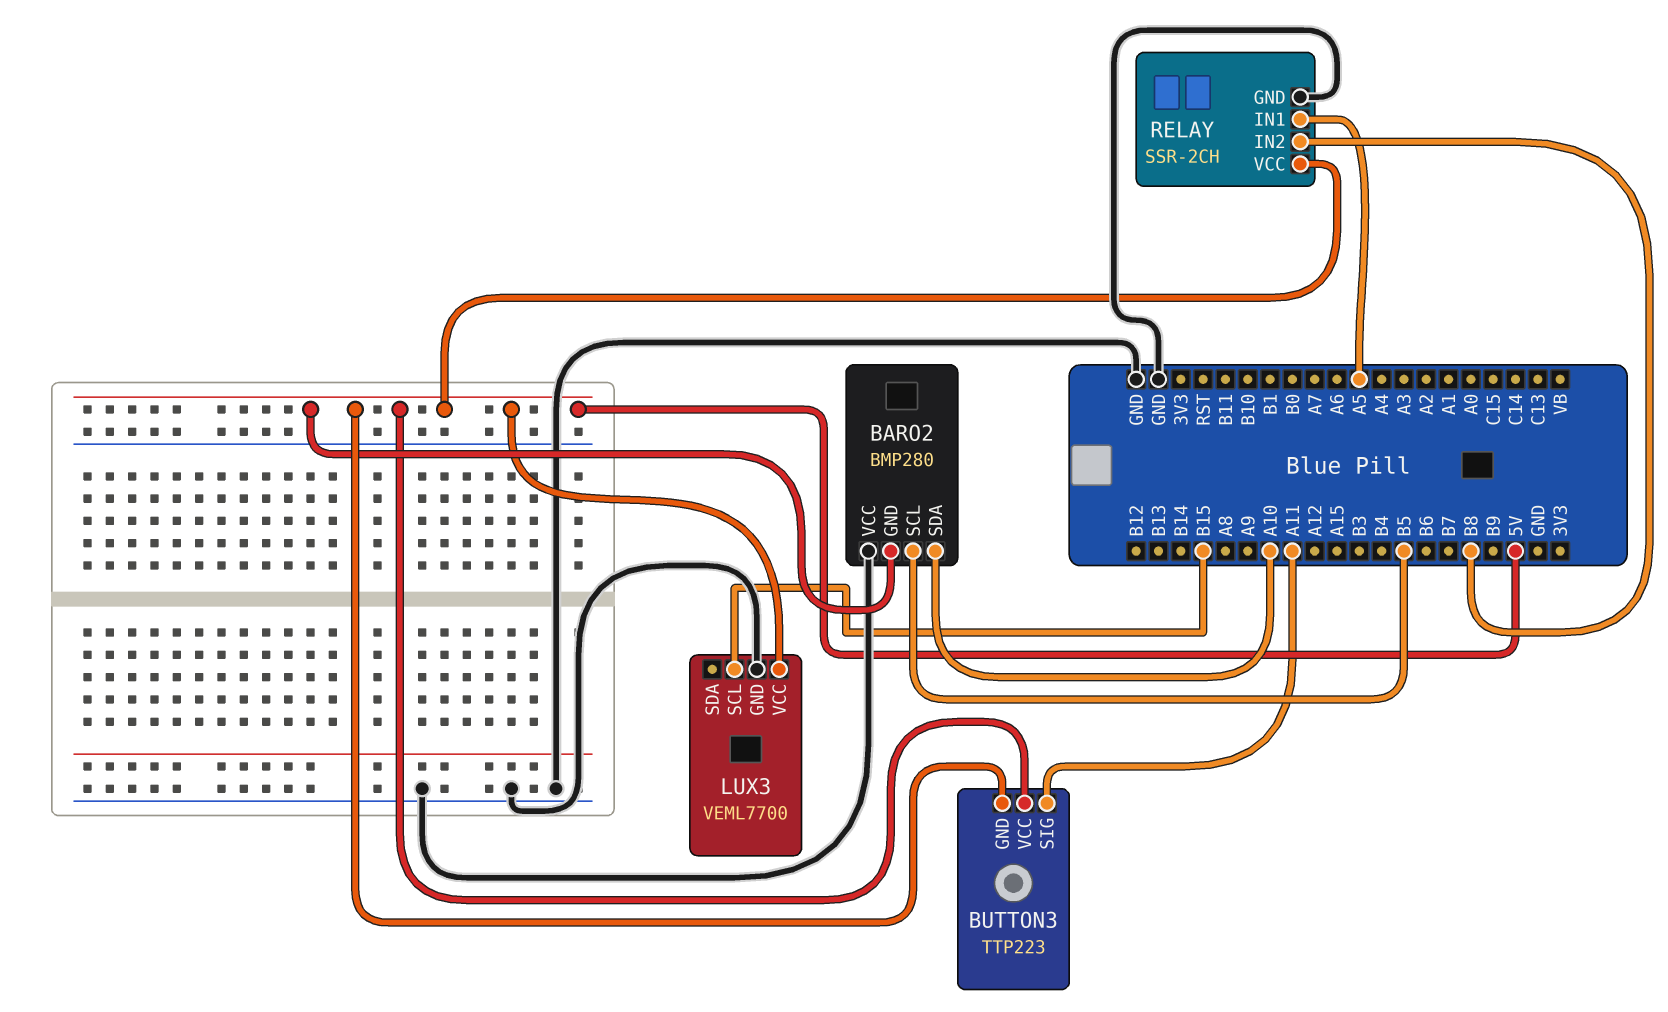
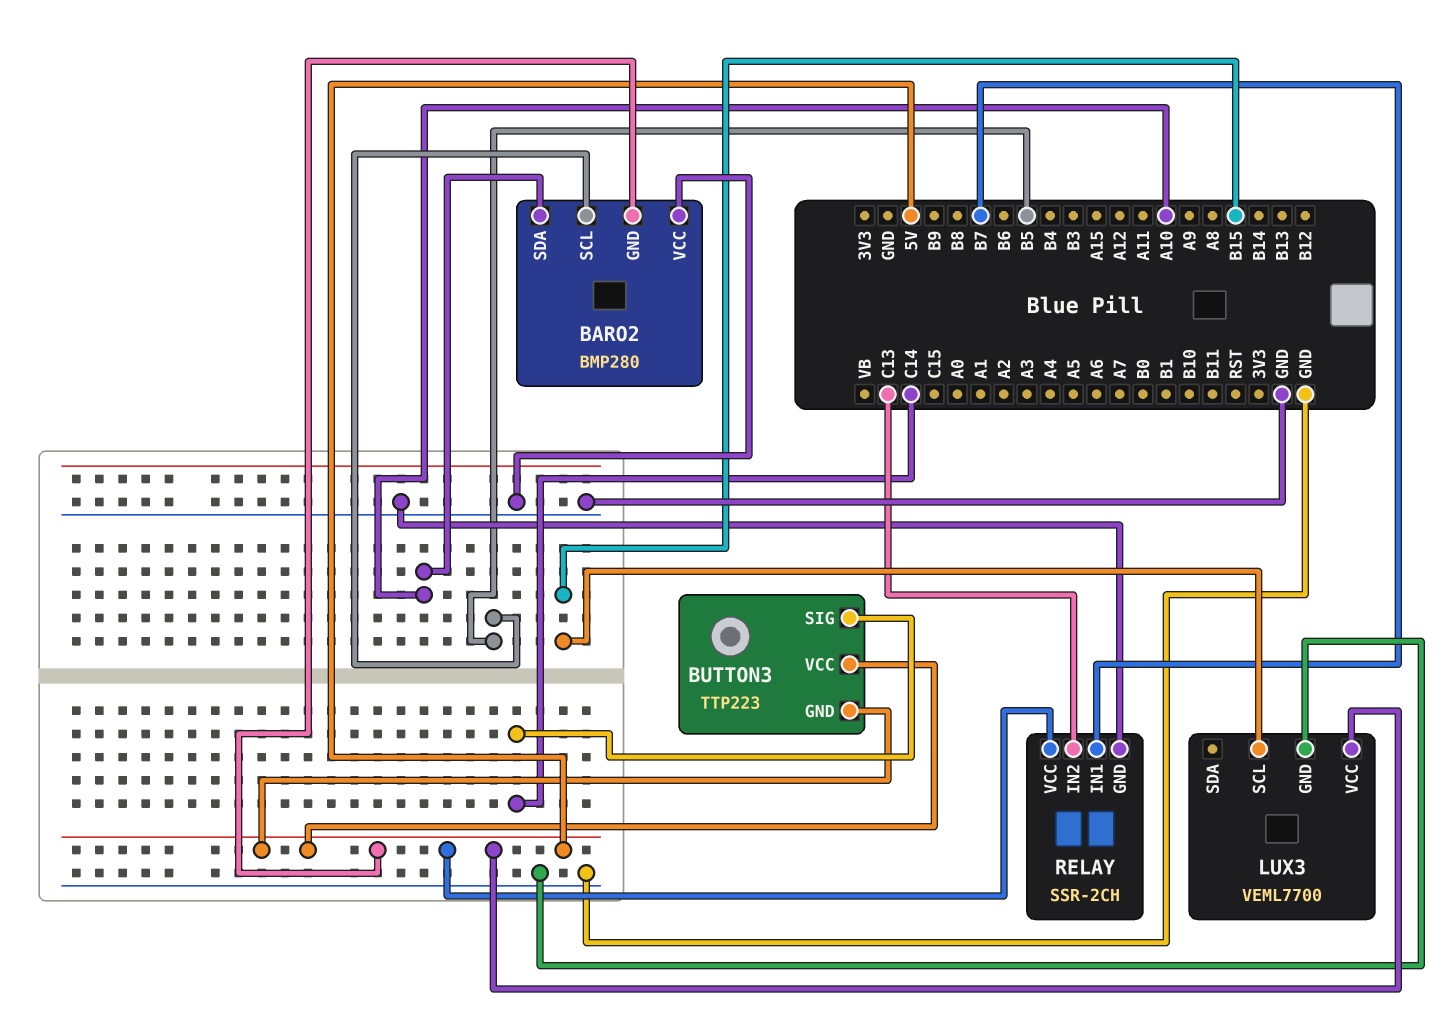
BUTTON3 pin SIG: A11 -> C14
RELAY pin IN1: A5 -> B7
RELAY pin IN2: B8 -> C13

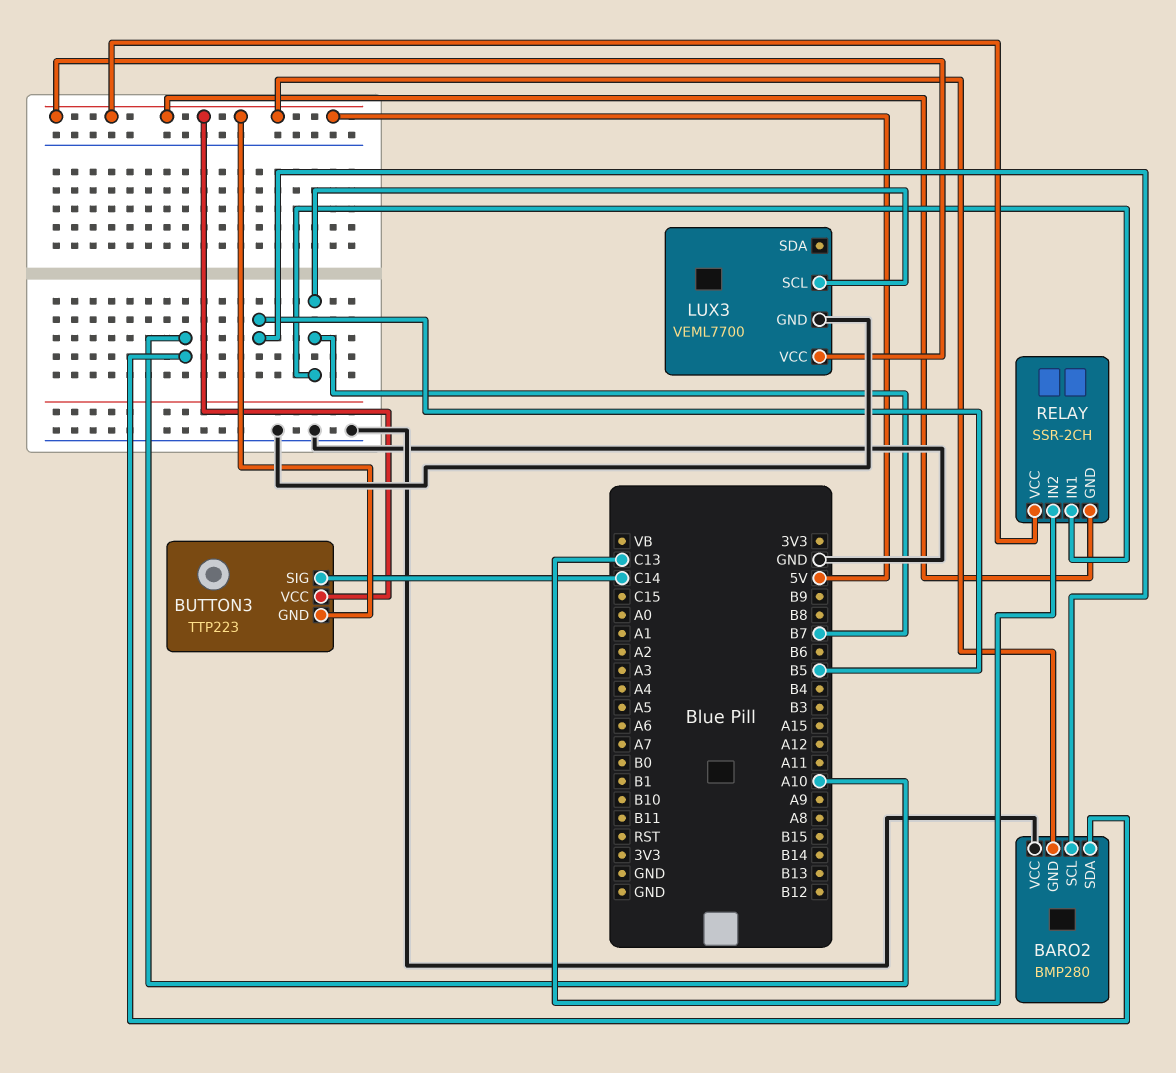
LUX3 pin SCL: B15 -> B7
RELAY pin GND: GND -> 5V

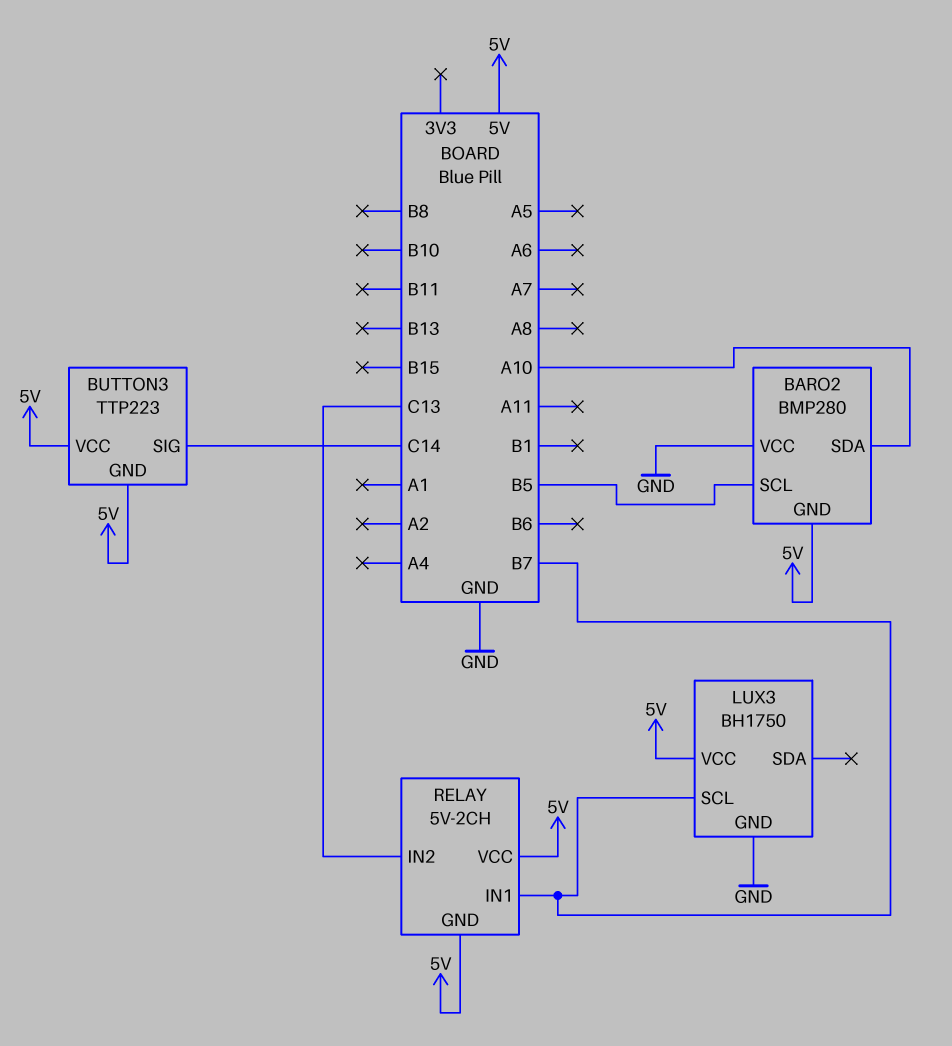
LUX3: VEML7700 -> BH1750
RELAY: SSR-2CH -> 5V-2CH

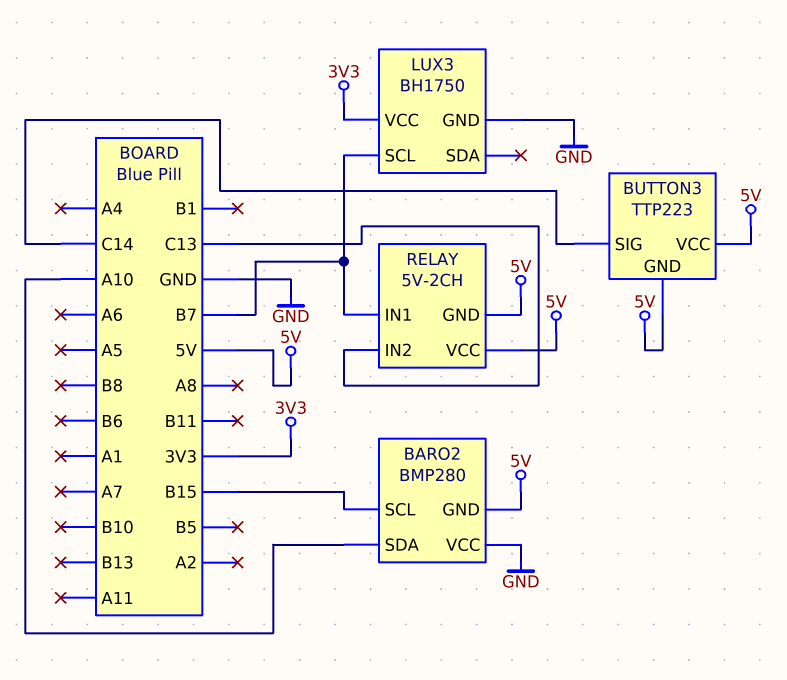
BARO2 pin SCL: B5 -> B15
LUX3 pin VCC: 5V -> 3V3

